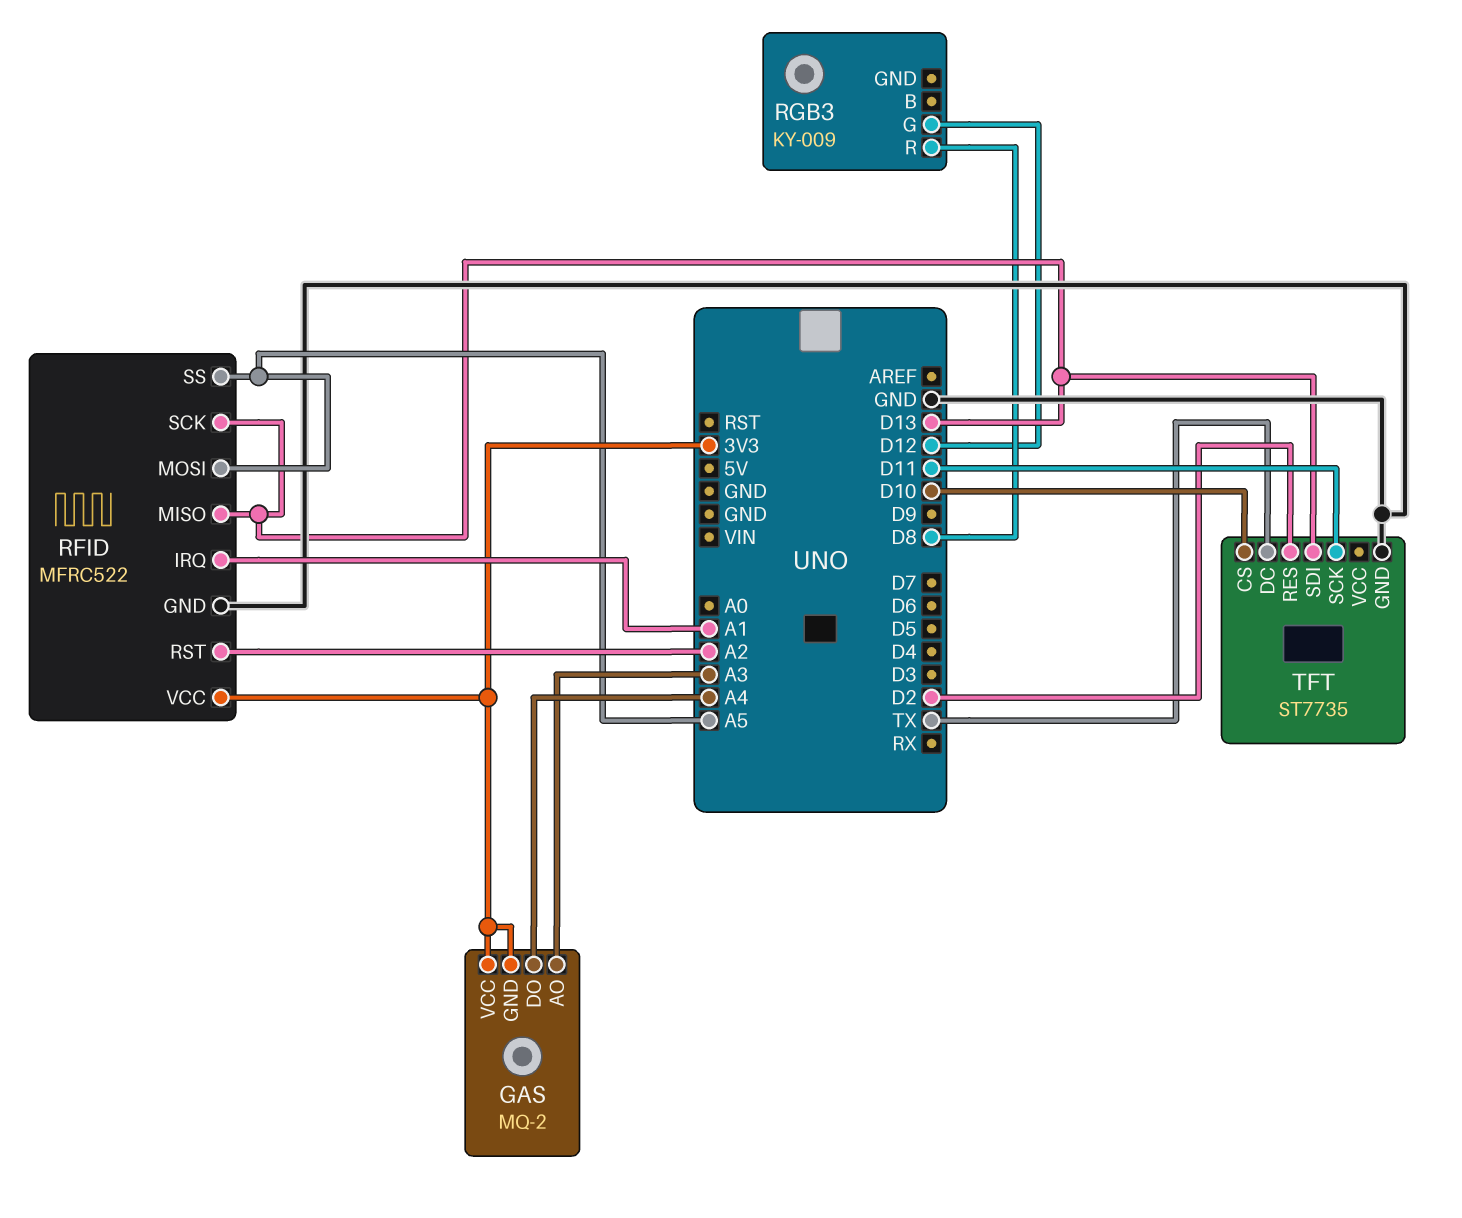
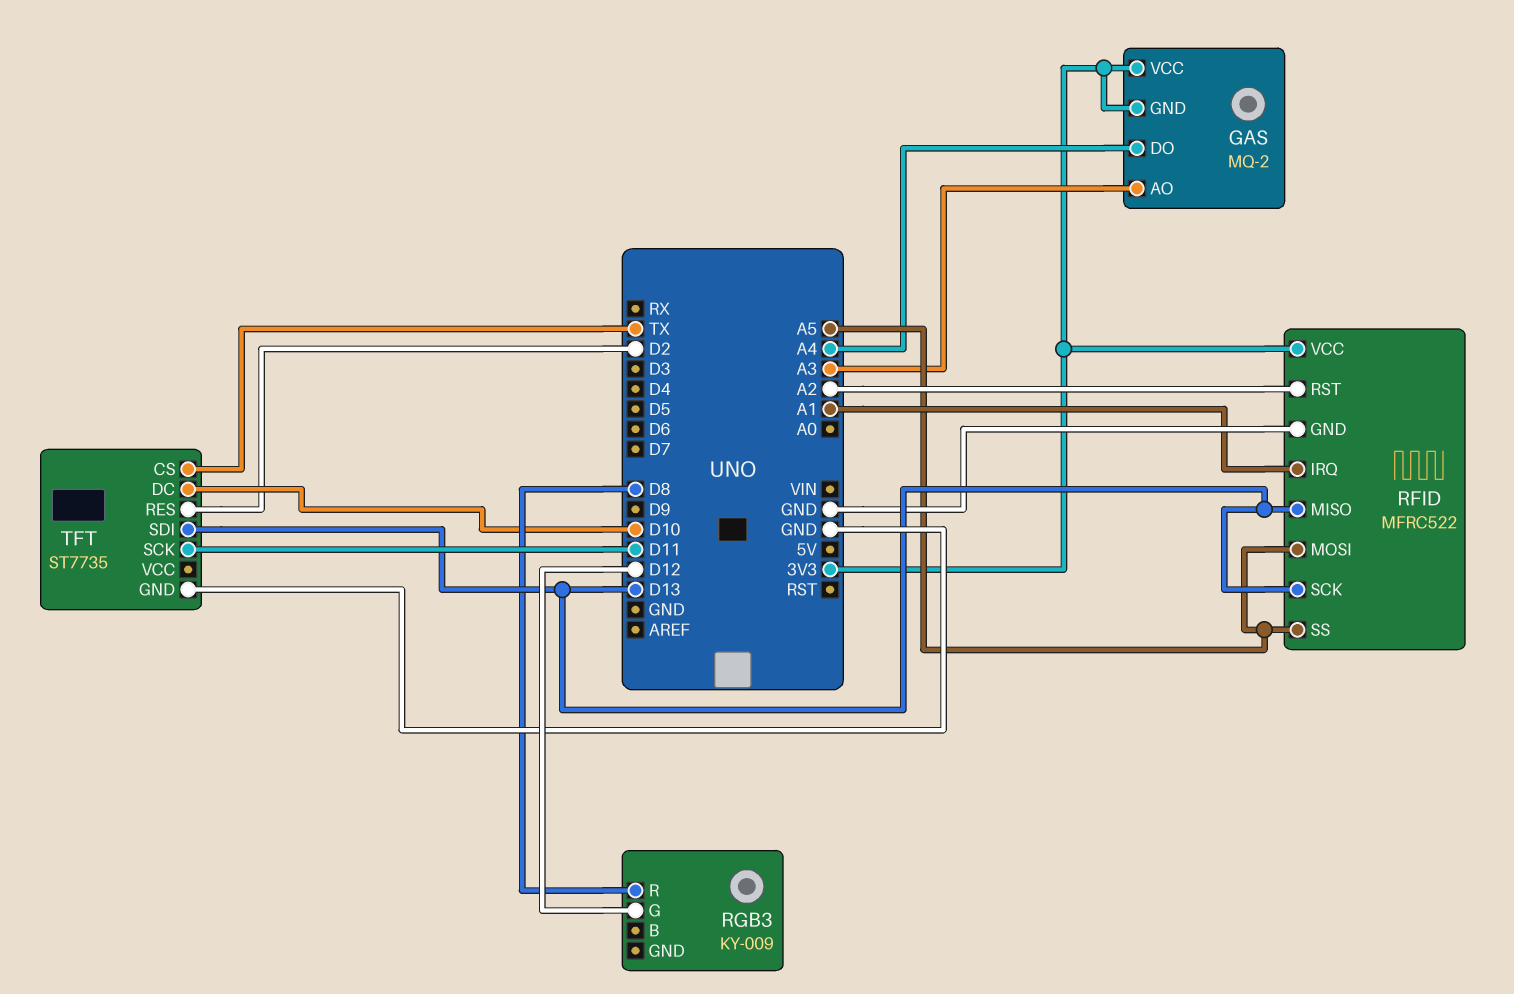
TFT pin CS: D10 -> TX
TFT pin DC: TX -> D10

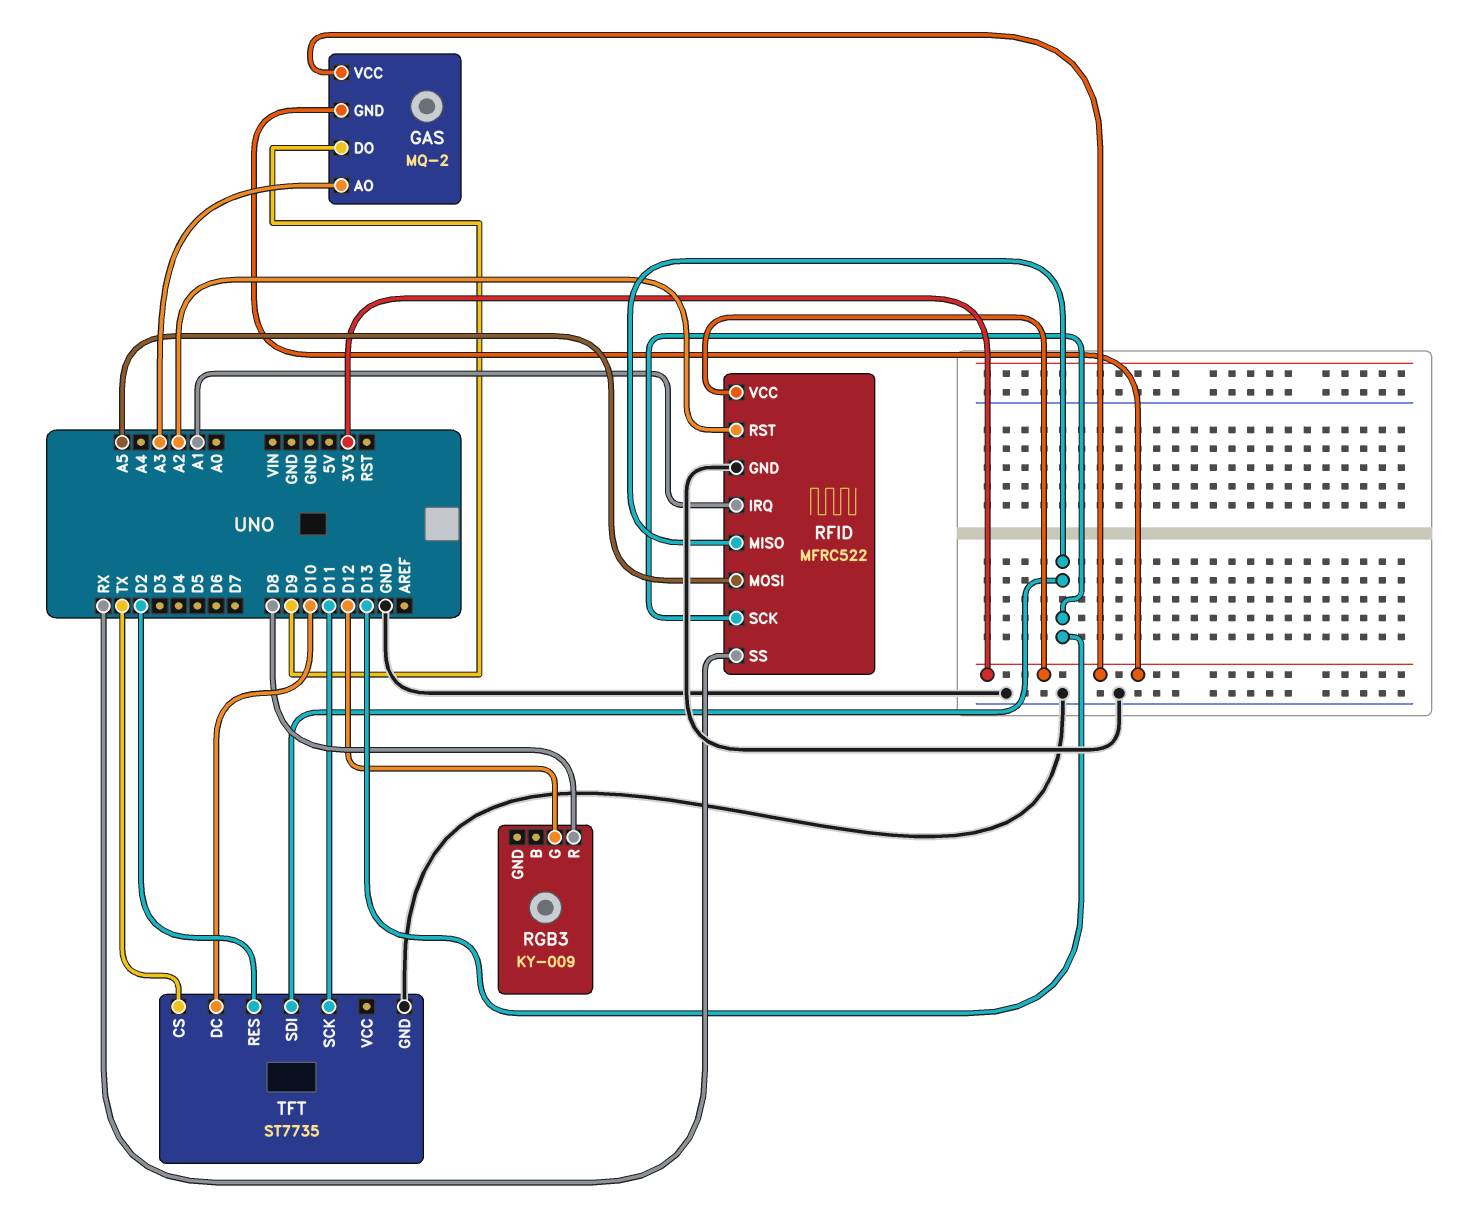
GAS pin DO: A4 -> D9
RFID pin SS: A5 -> RX

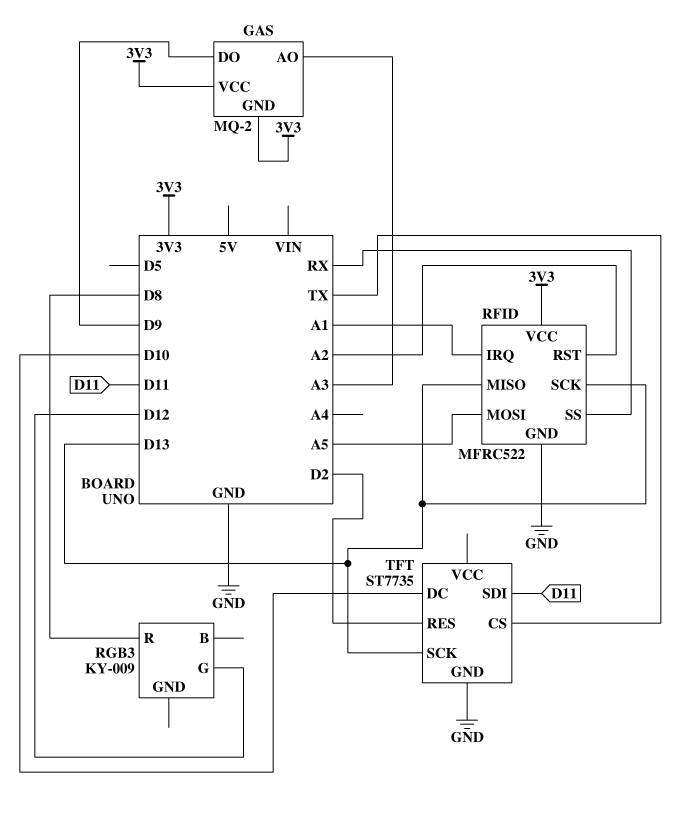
TFT pin SCK: D11 -> D13
TFT pin SDI: D13 -> D11

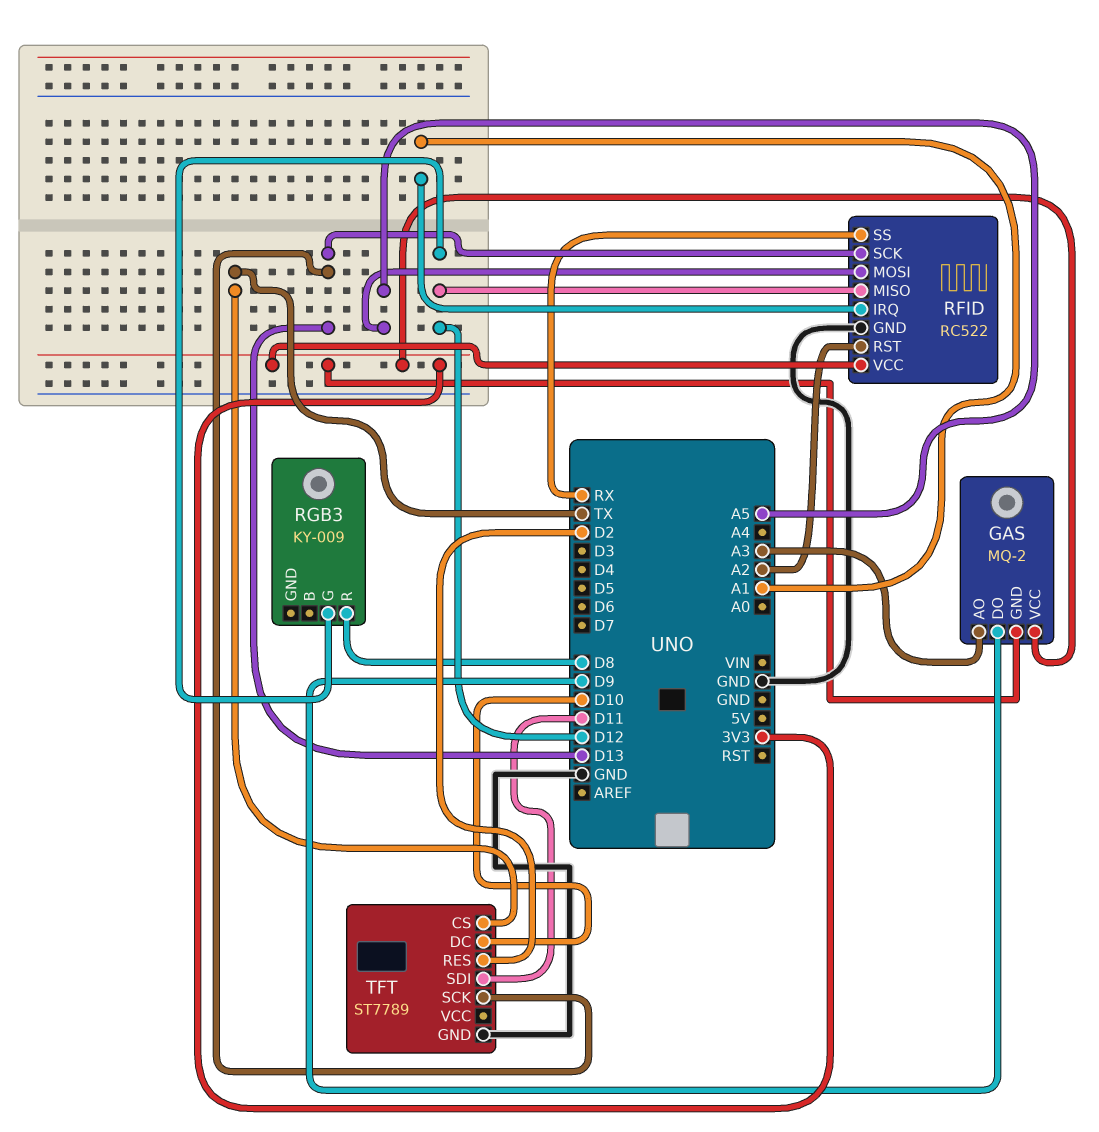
RFID: MFRC522 -> RC522
RFID pin MISO: D13 -> D12
TFT: ST7735 -> ST7789

